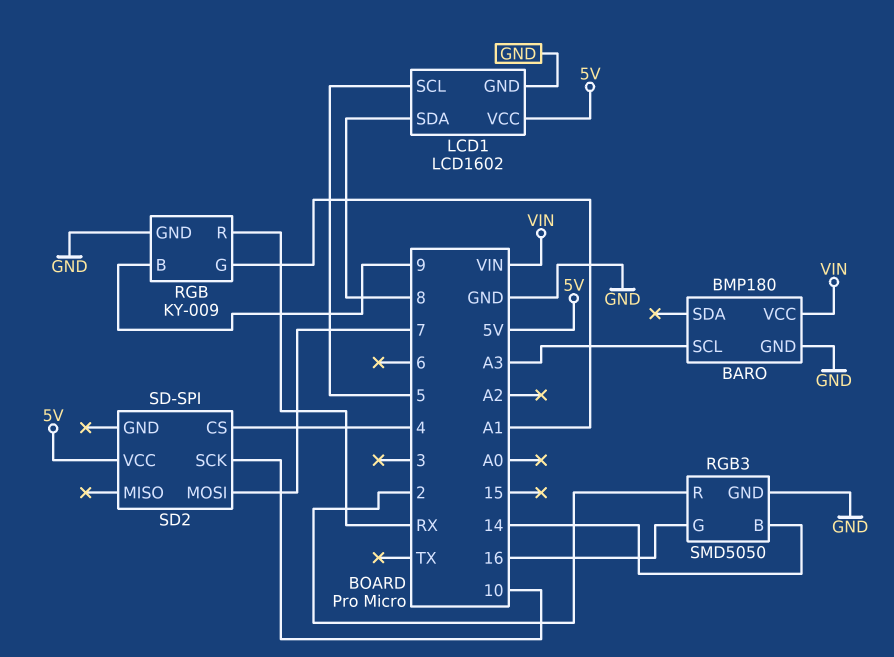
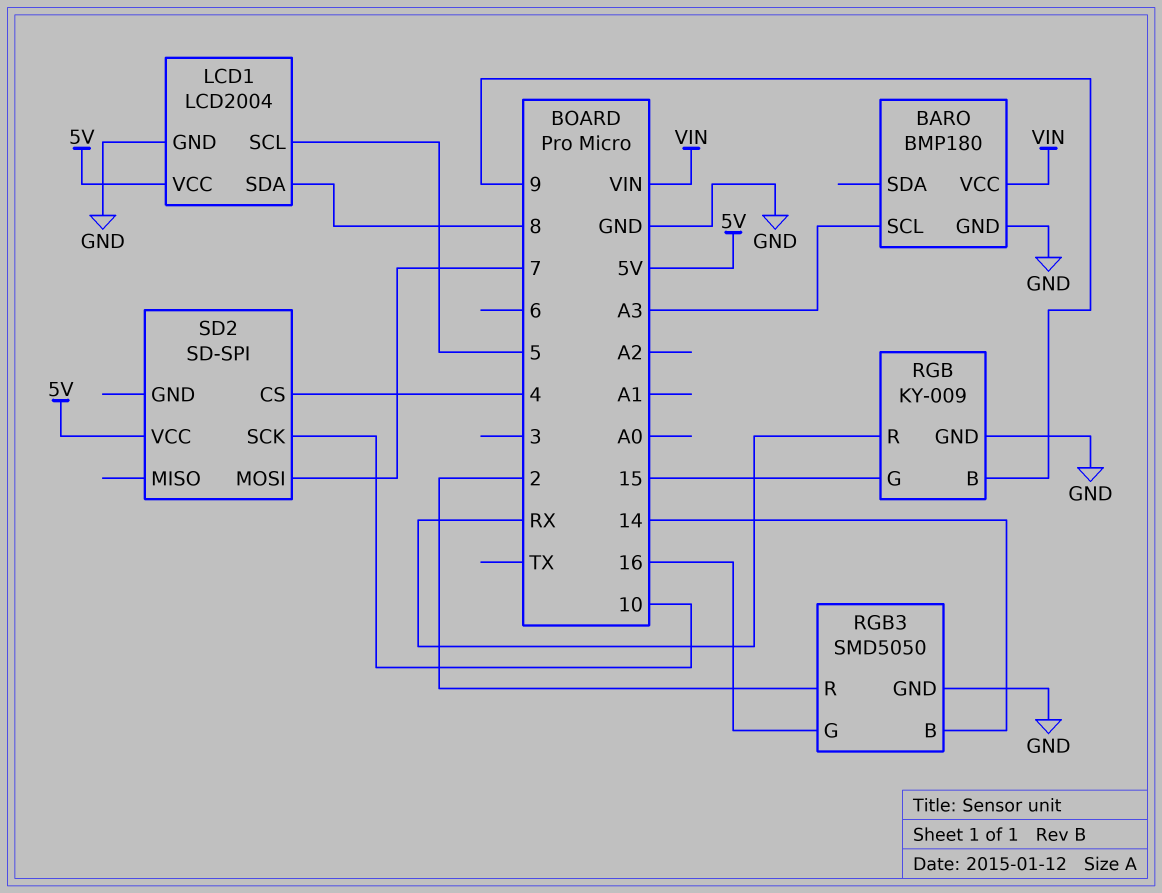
LCD1: LCD1602 -> LCD2004
RGB pin G: A1 -> 15

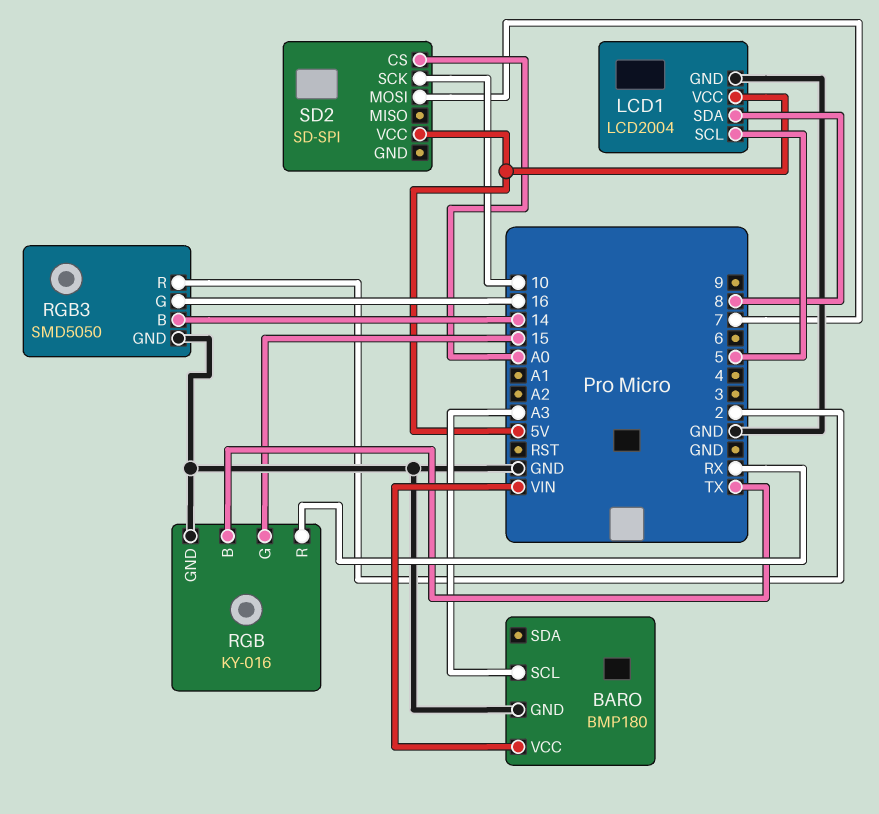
RGB: KY-009 -> KY-016
RGB pin B: 9 -> TX
SD2 pin CS: 4 -> A0

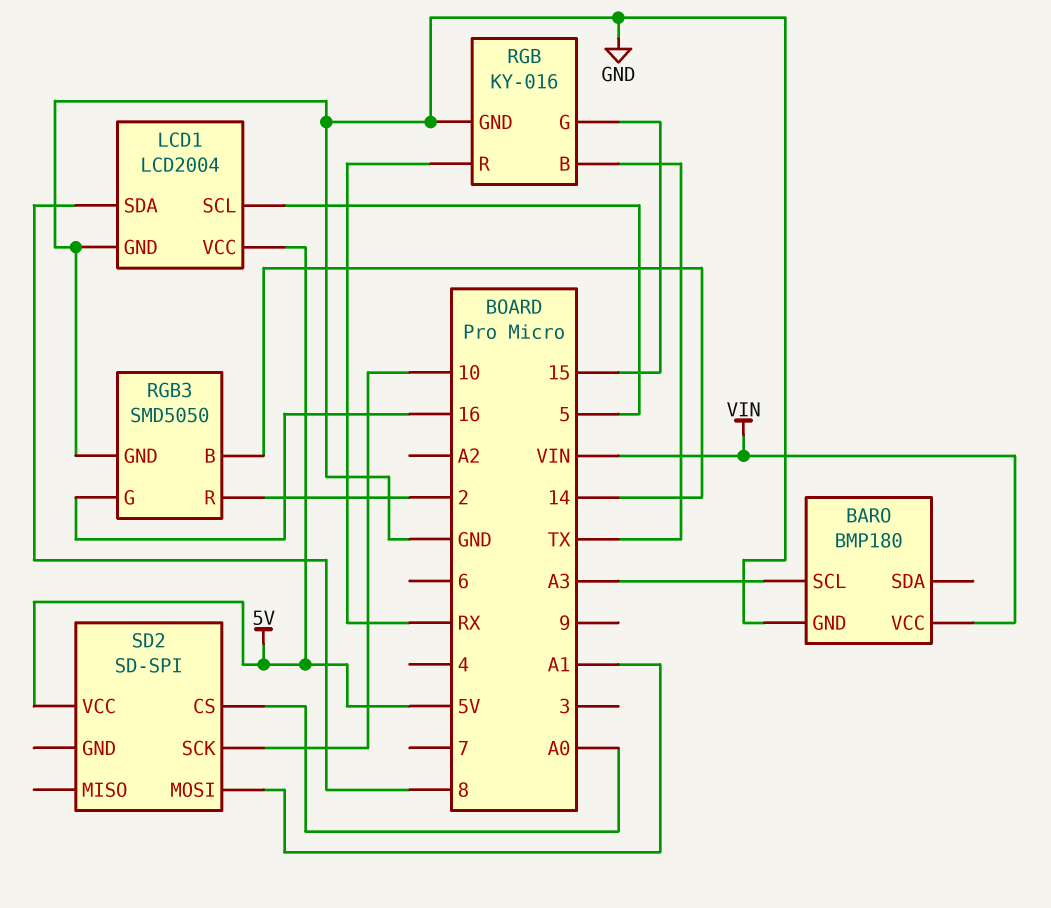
SD2 pin MOSI: 7 -> A1

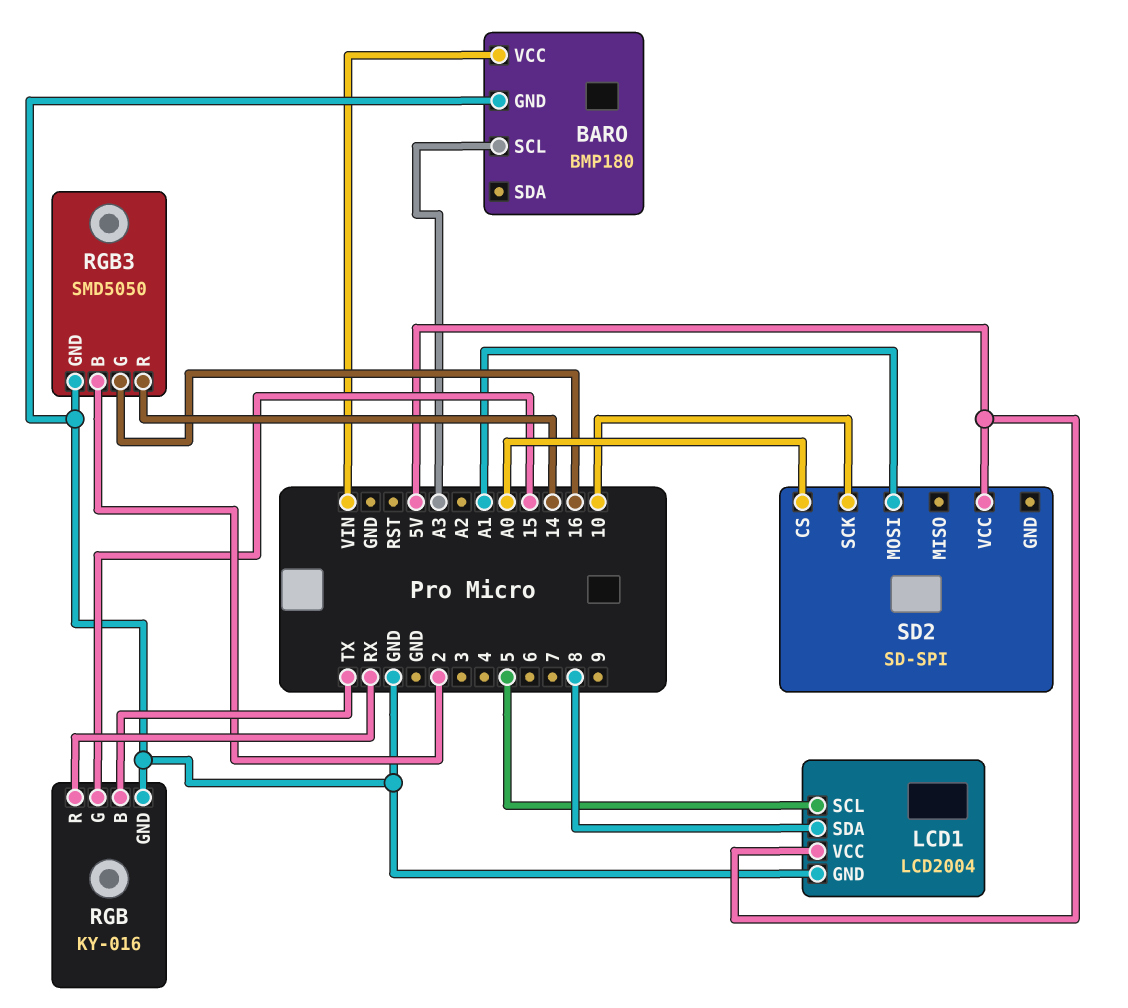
RGB3 pin B: 14 -> 2
RGB3 pin R: 2 -> 14

